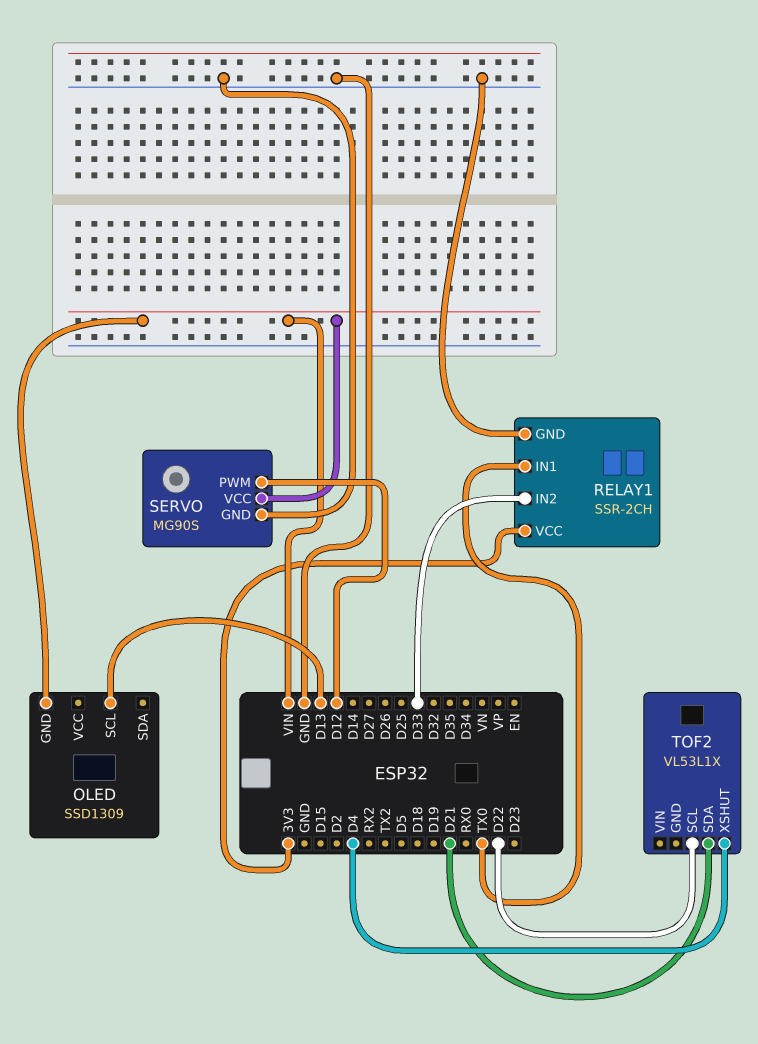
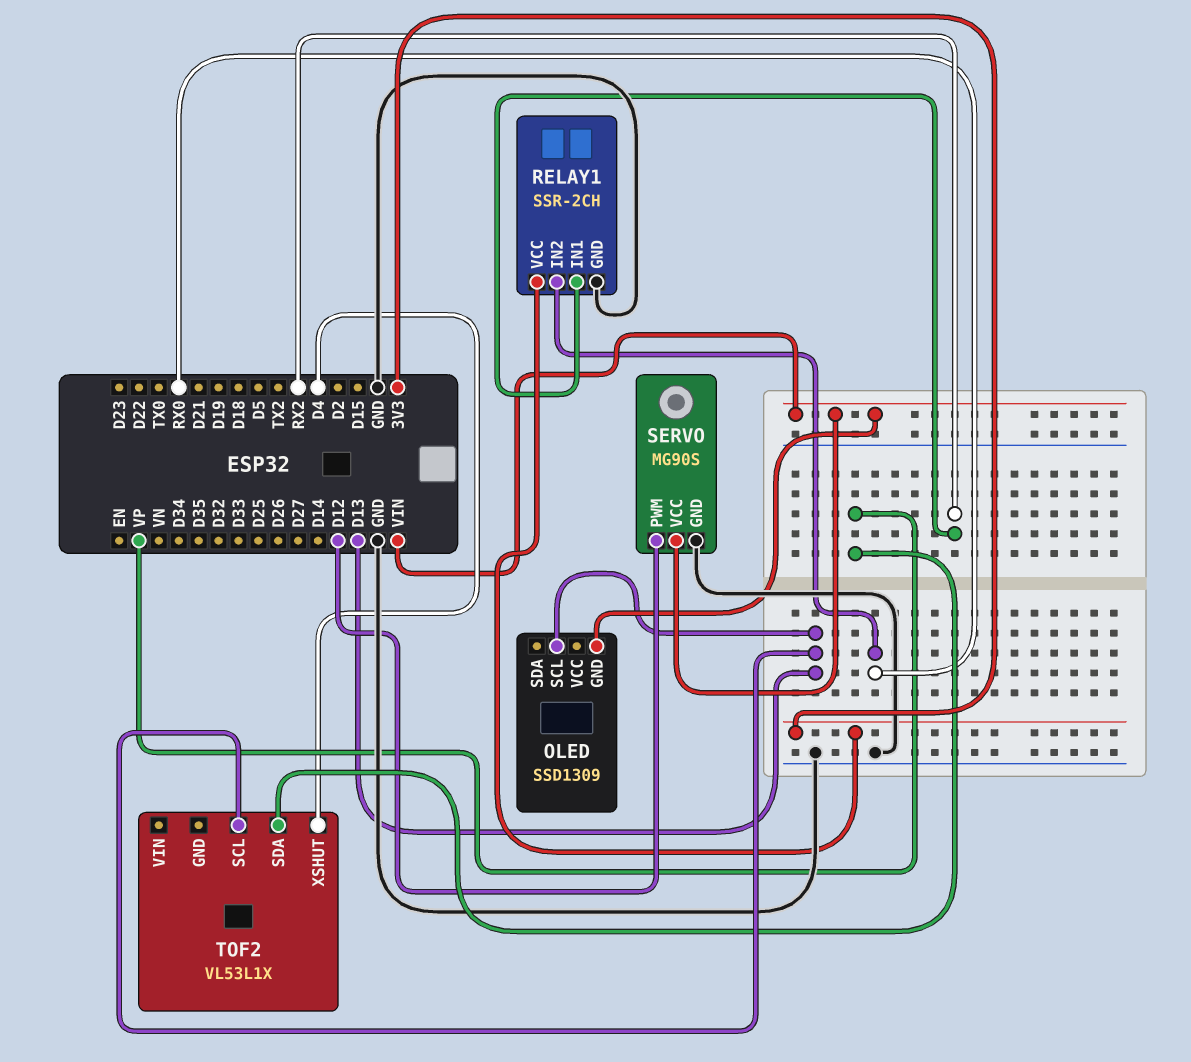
RELAY1 pin IN1: TX0 -> RX2
RELAY1 pin IN2: D33 -> RX0
TOF2 pin SCL: D22 -> D13
TOF2 pin SDA: D21 -> VP

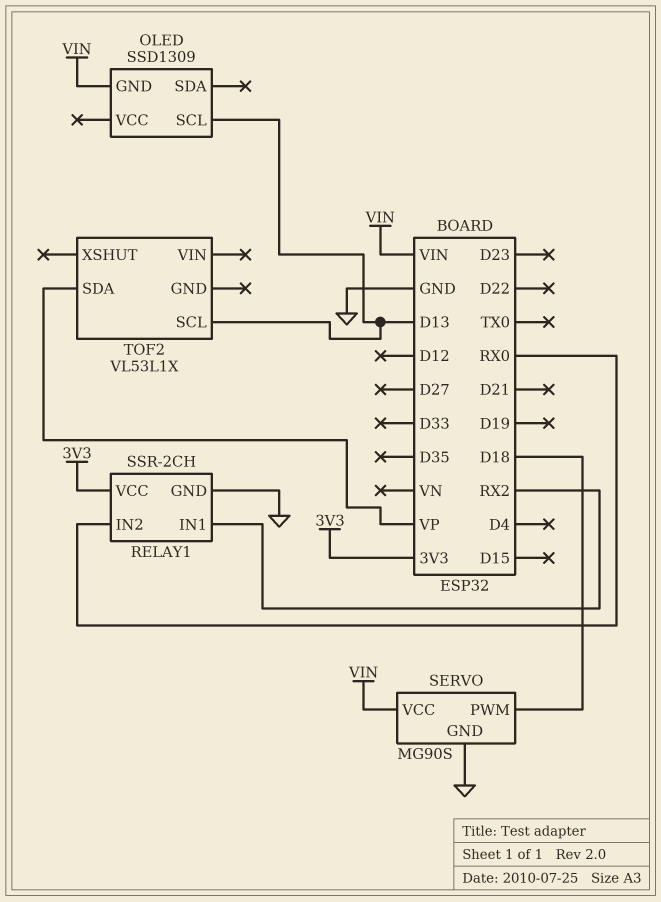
SERVO pin PWM: D12 -> D18
TOF2 pin XSHUT: D4 -> none

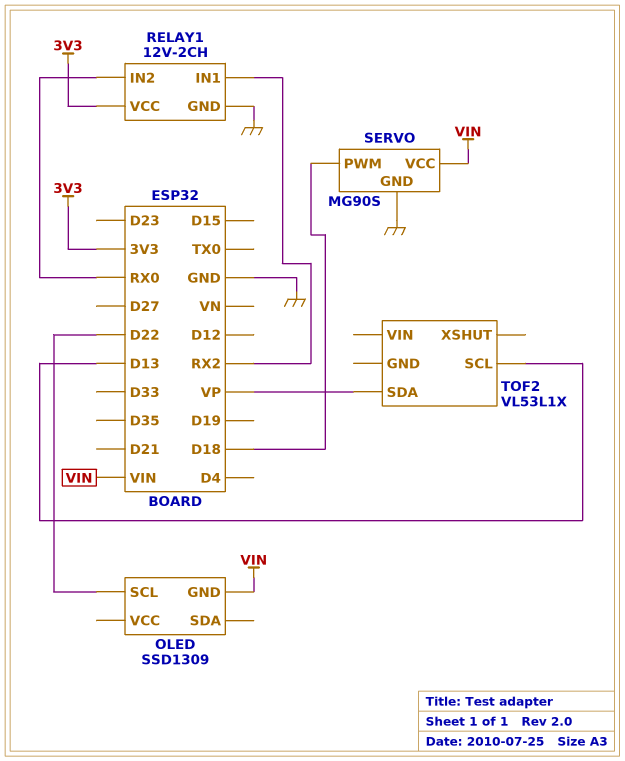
OLED pin SCL: D13 -> D22
RELAY1: SSR-2CH -> 12V-2CH

